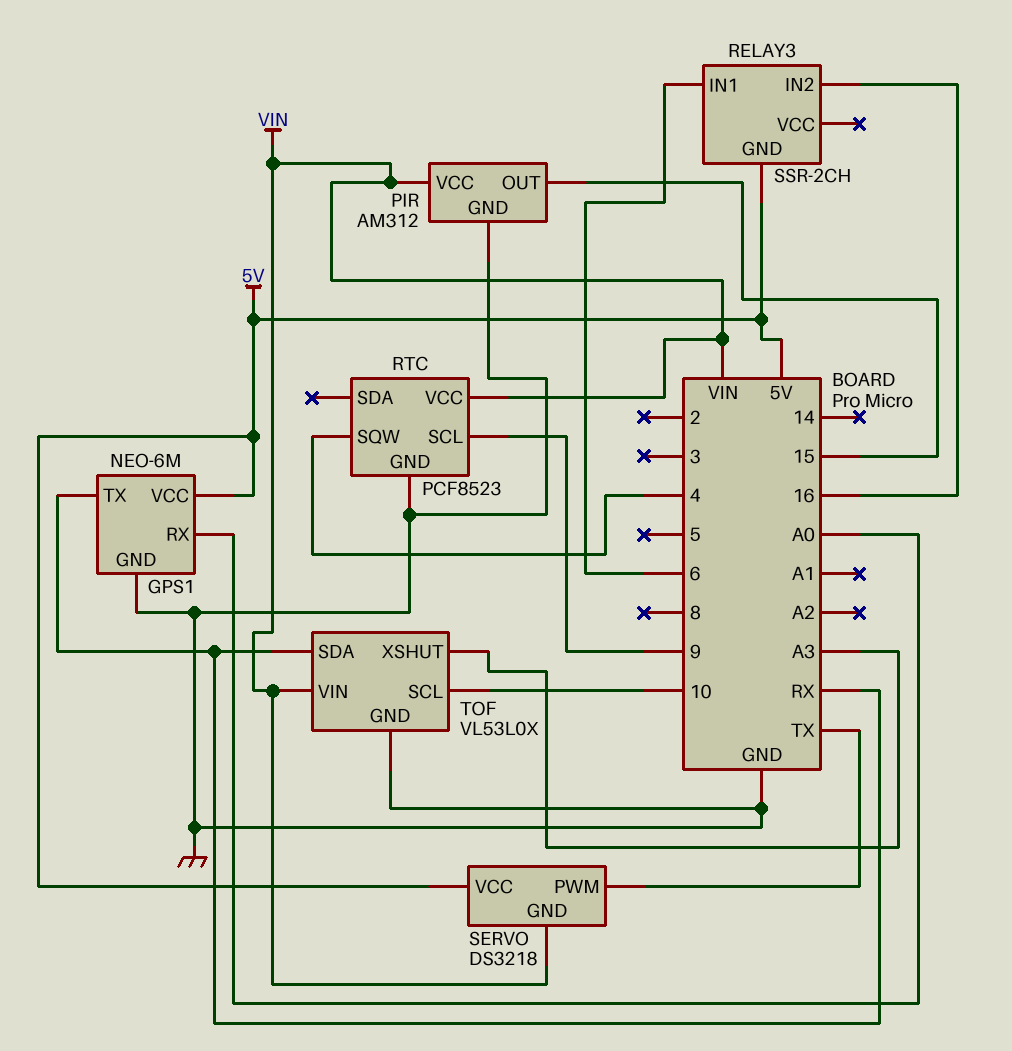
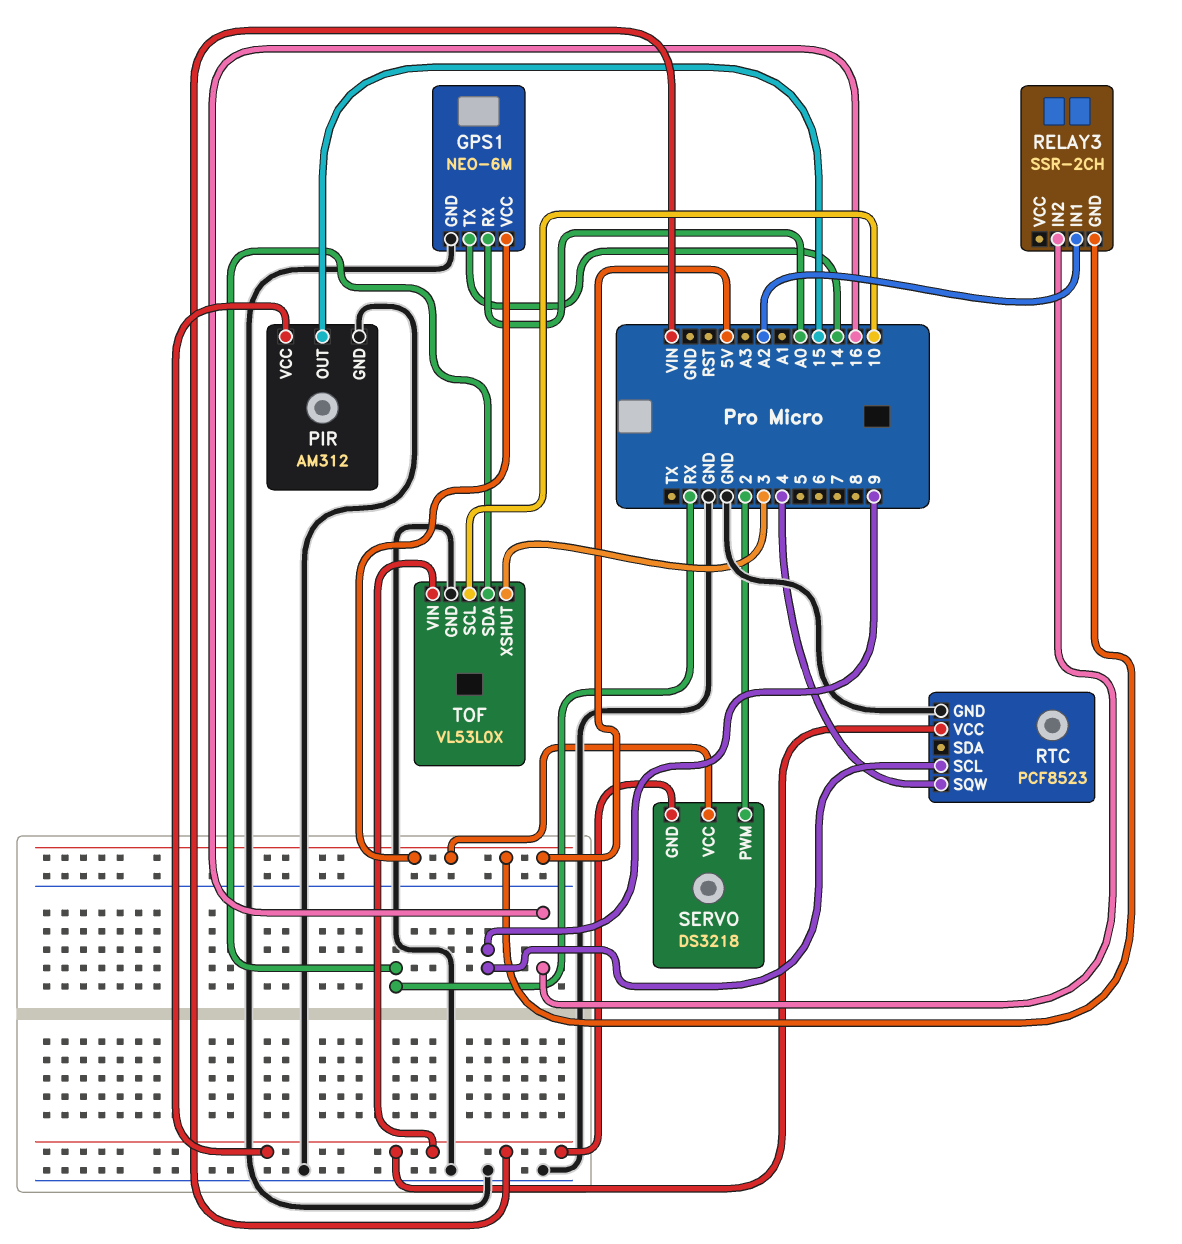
GPS1 pin TX: RX -> 14
RELAY3 pin IN1: 6 -> A2
SERVO pin PWM: TX -> 2
TOF pin XSHUT: A3 -> 3

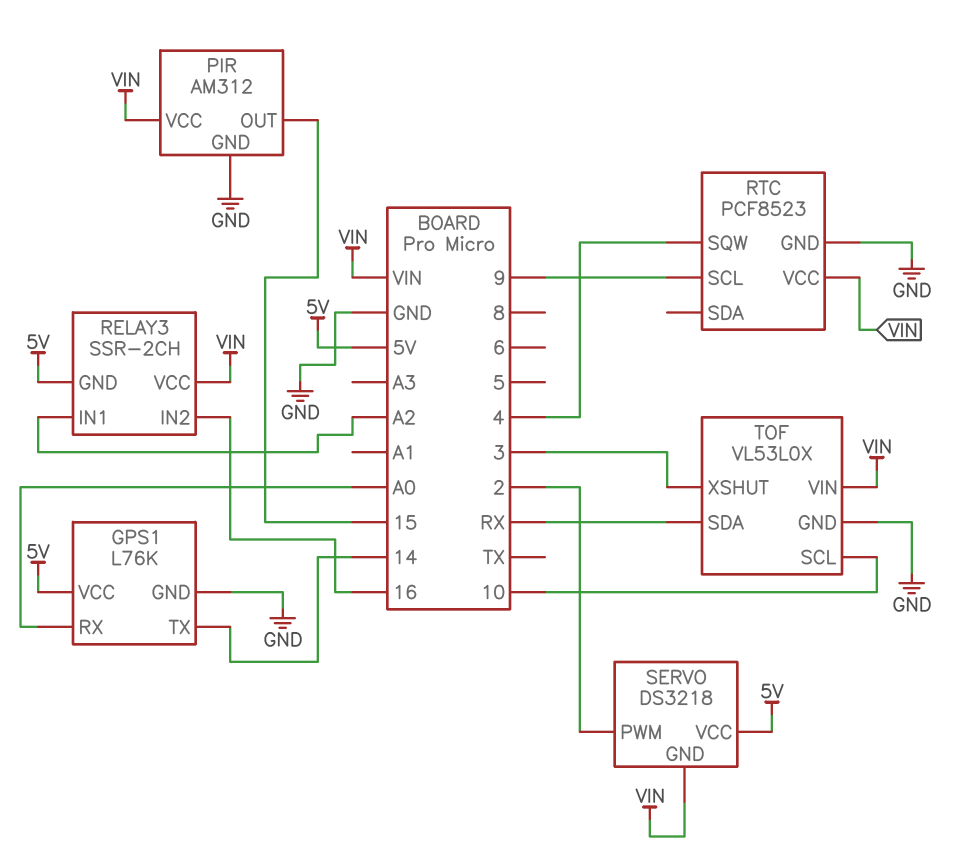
GPS1: NEO-6M -> L76K
RELAY3 pin VCC: none -> VIN

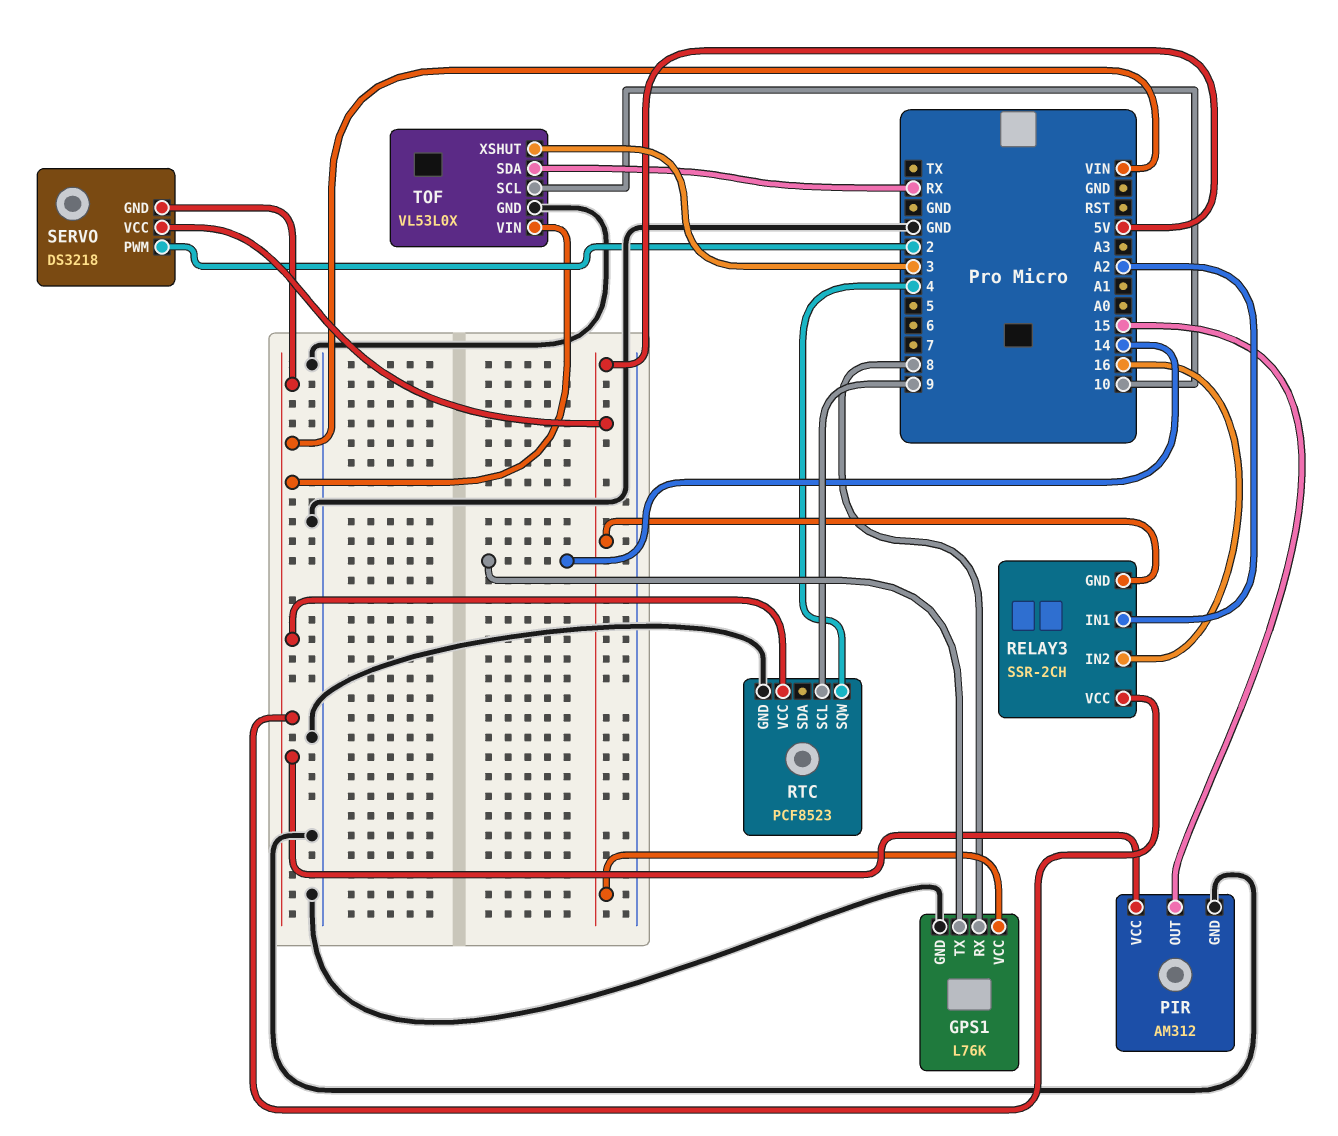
GPS1 pin RX: A0 -> 8

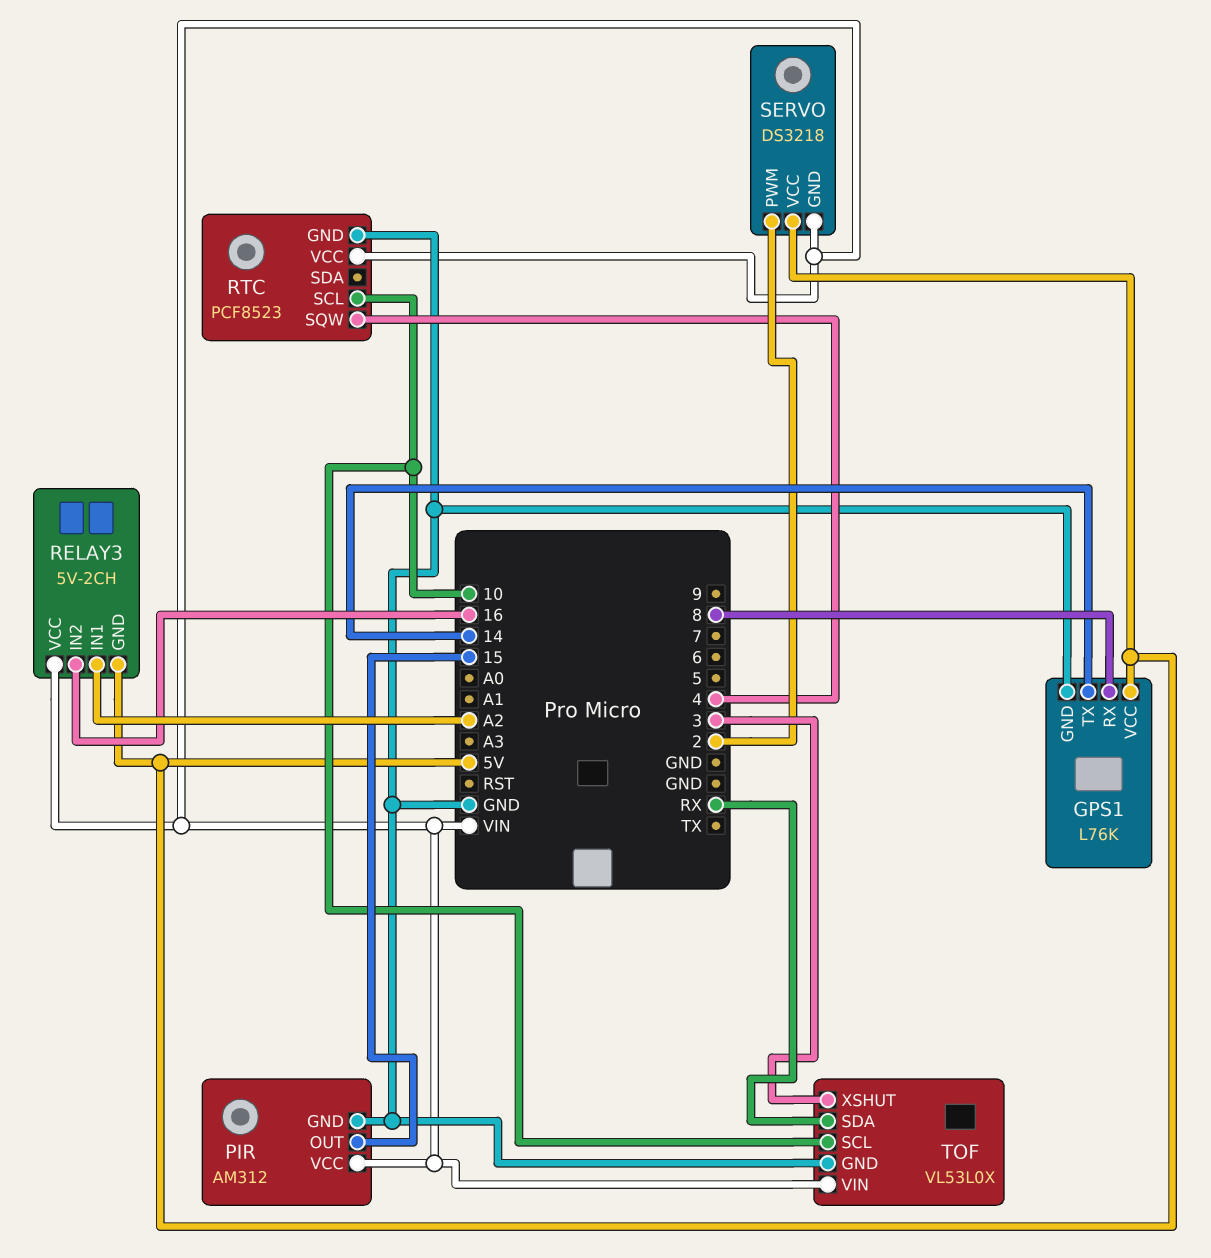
RELAY3: SSR-2CH -> 5V-2CH
RTC pin SCL: 9 -> 10

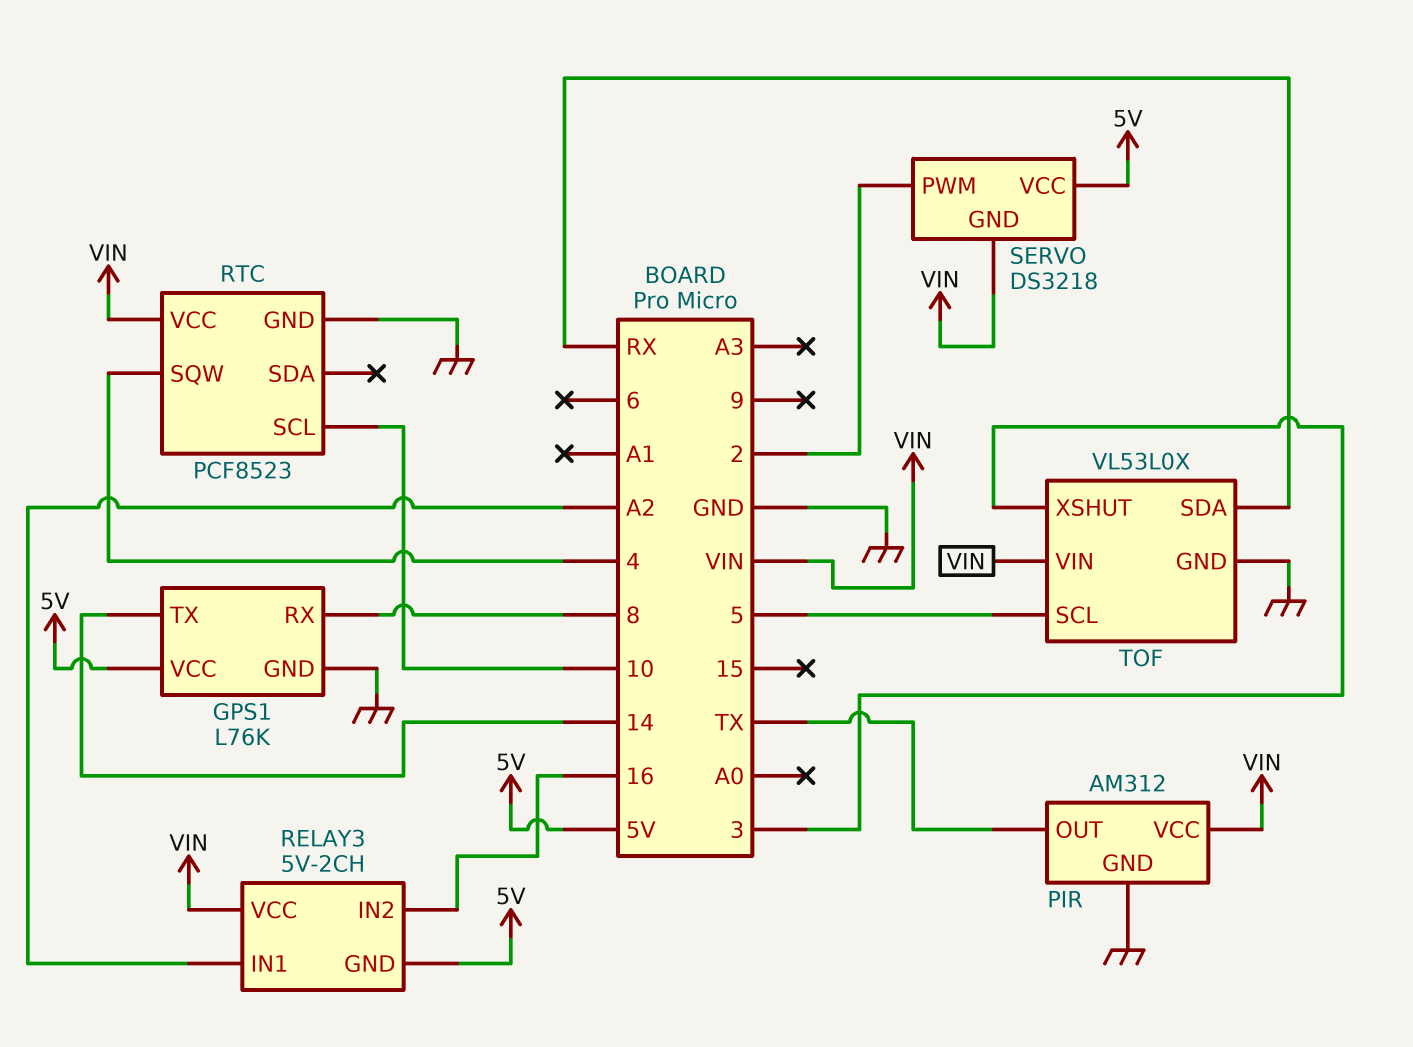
PIR pin OUT: 15 -> TX
TOF pin SCL: 10 -> 5

